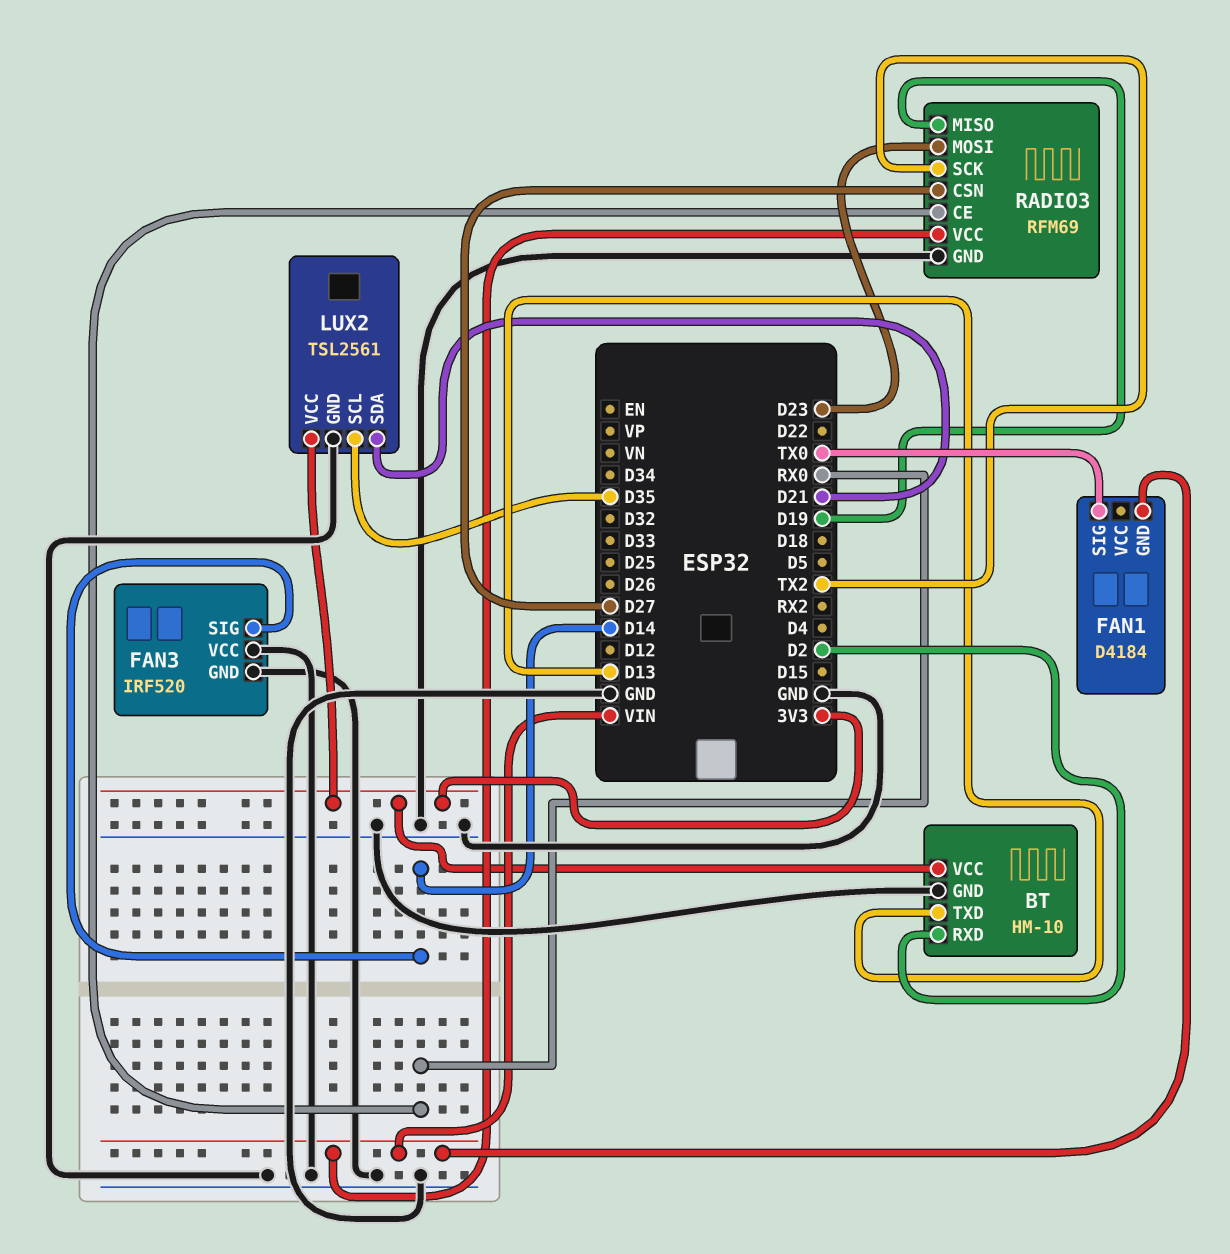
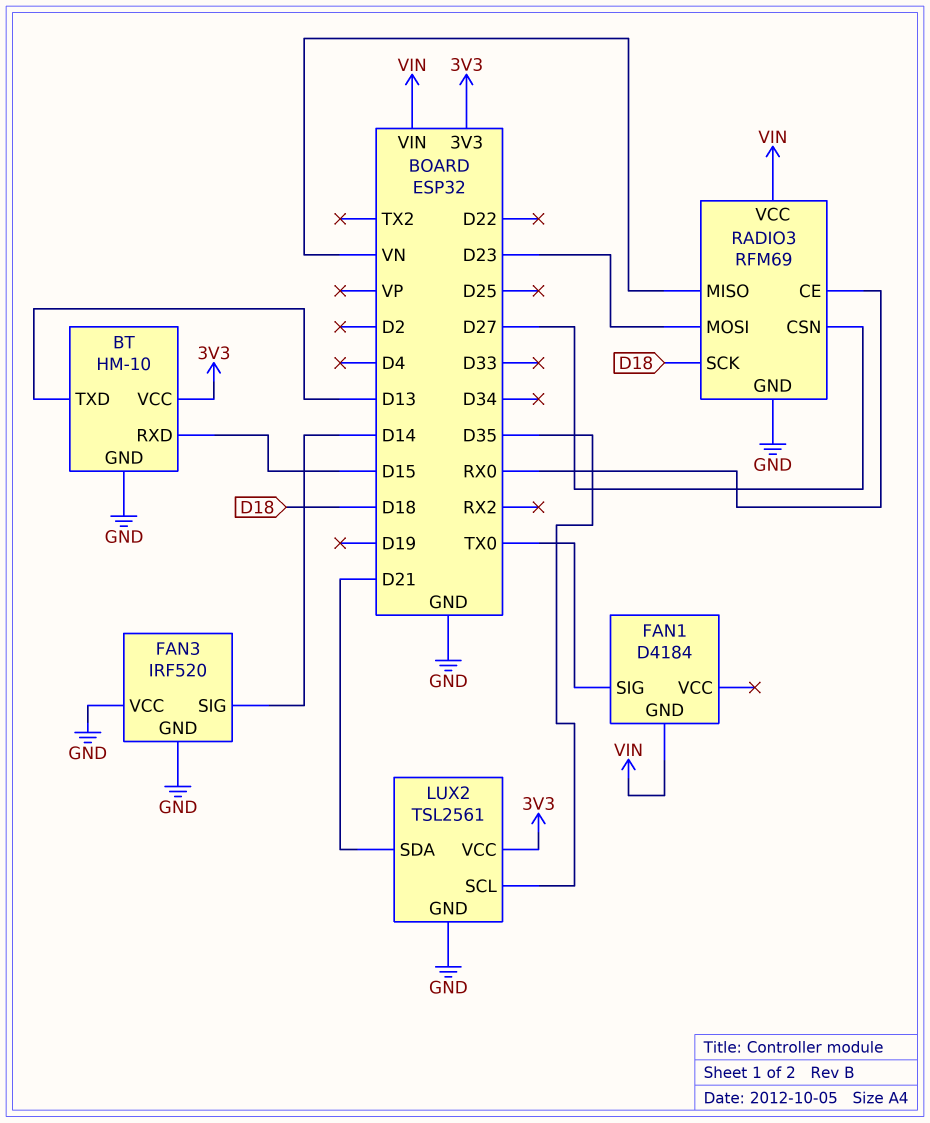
BT pin RXD: D2 -> D15
RADIO3 pin MISO: D19 -> VN
RADIO3 pin SCK: TX2 -> D18

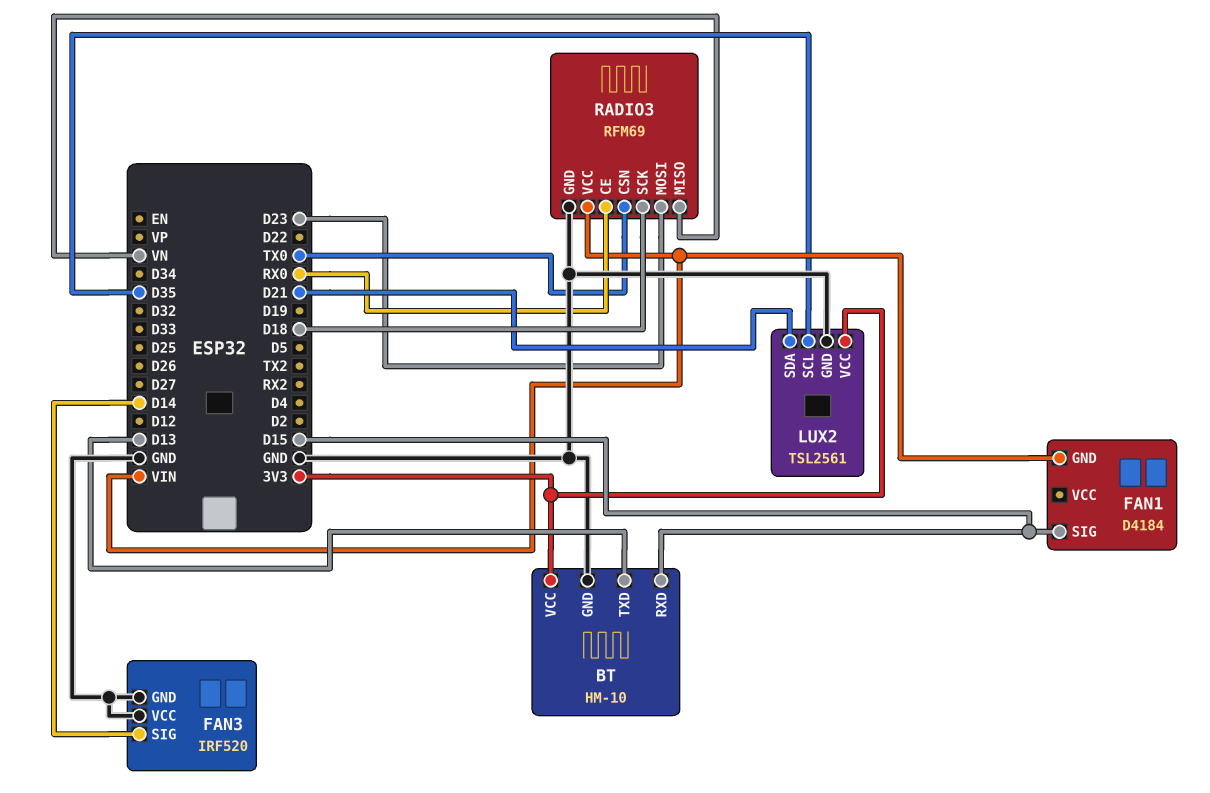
FAN1 pin SIG: TX0 -> D15
RADIO3 pin CSN: D27 -> TX0

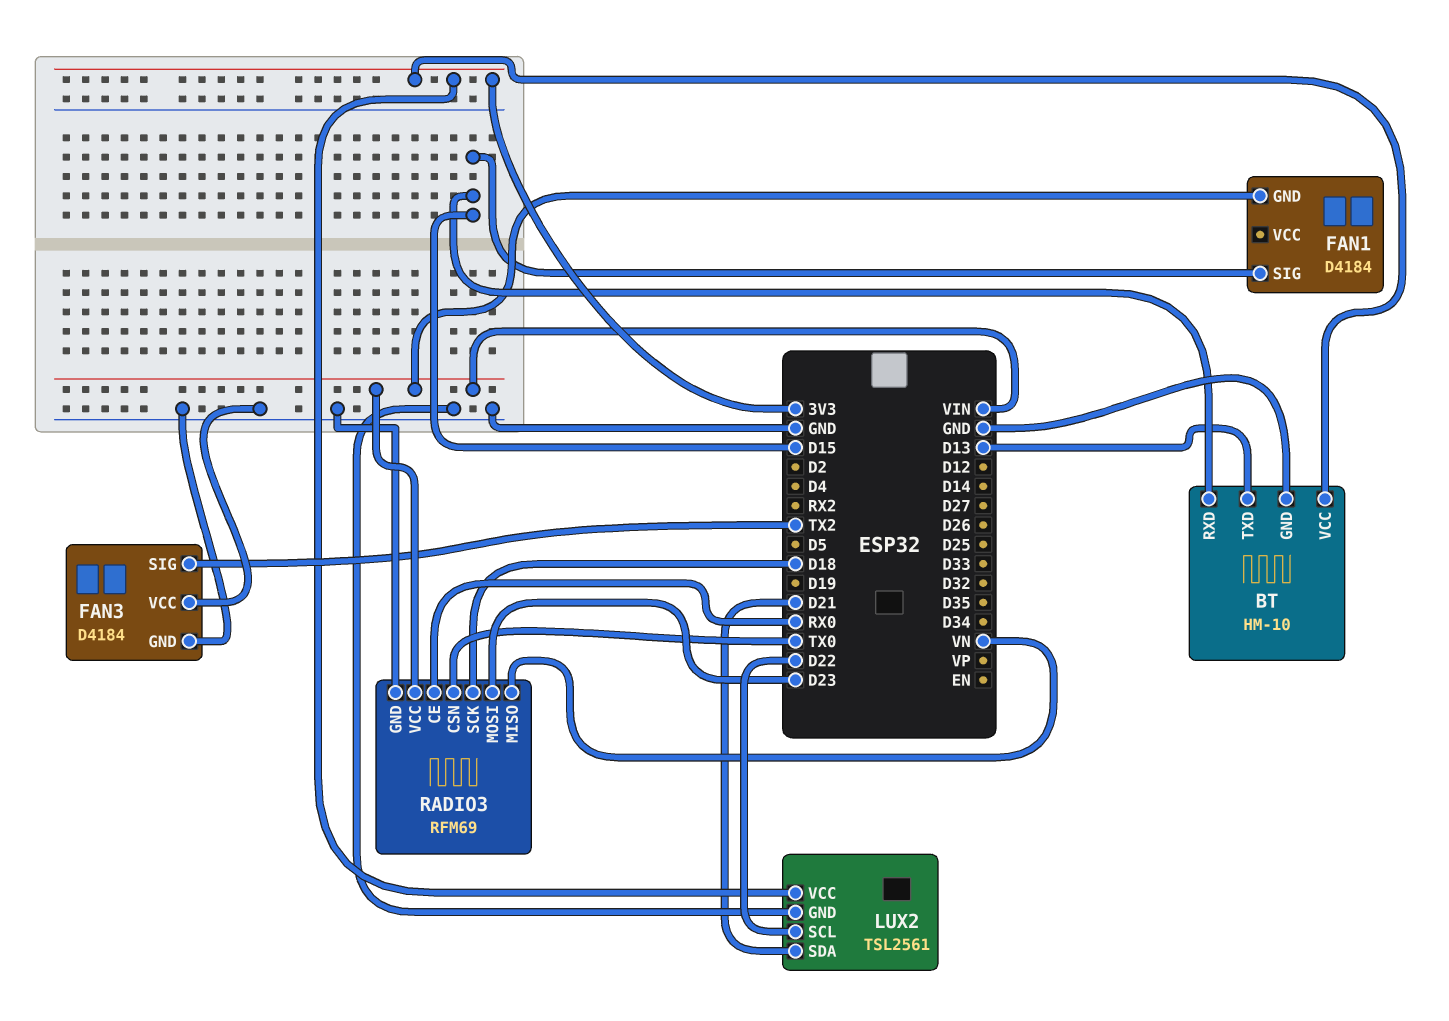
FAN3: IRF520 -> D4184
FAN3 pin SIG: D14 -> TX2
LUX2 pin SCL: D35 -> D22

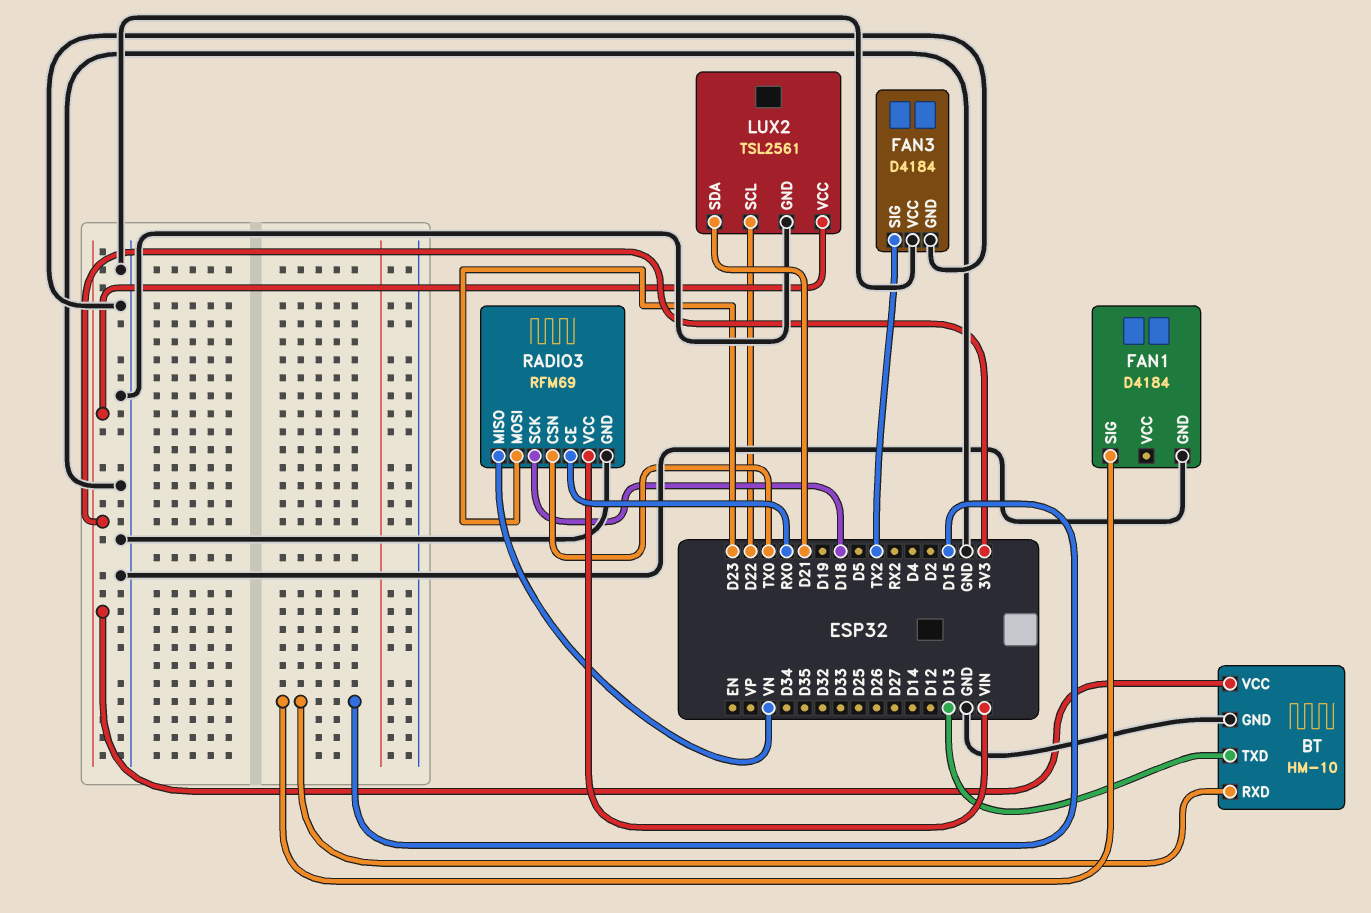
FAN1 pin GND: VIN -> GND

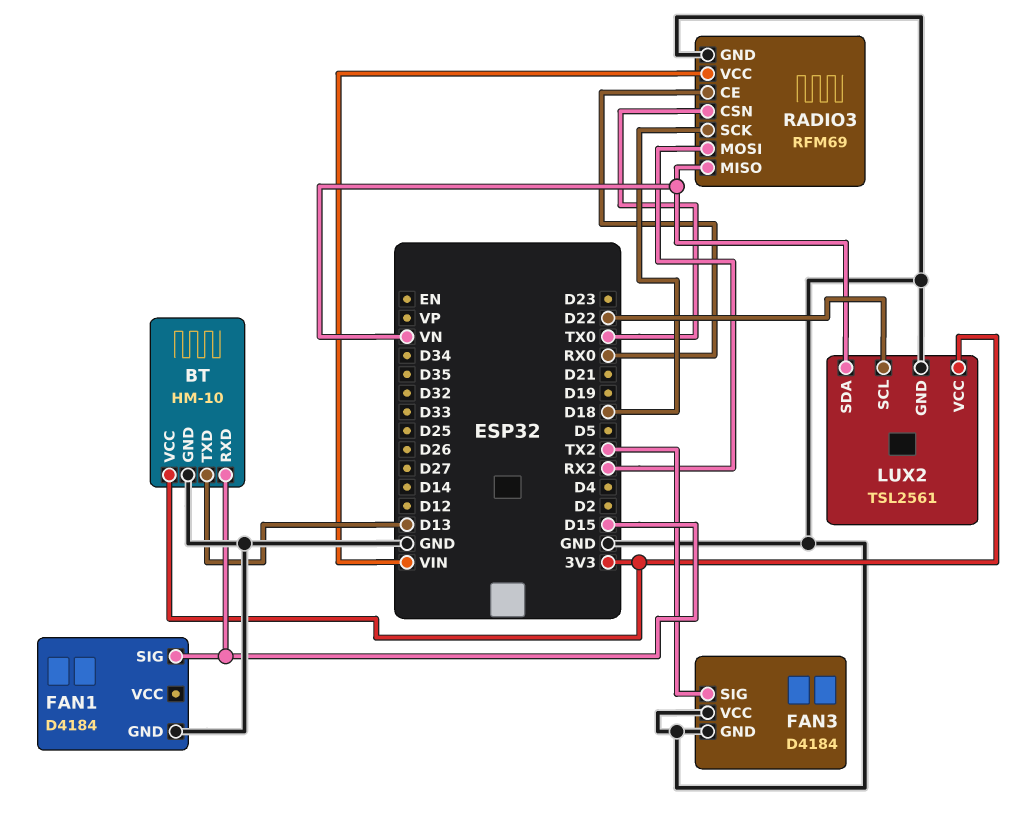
LUX2 pin SDA: D21 -> VN
RADIO3 pin MOSI: D23 -> RX2

